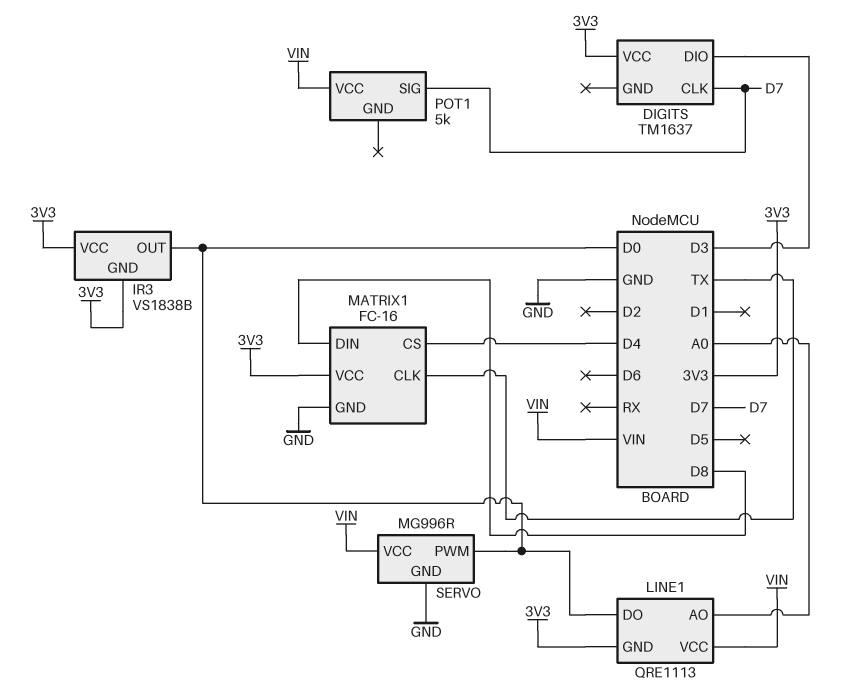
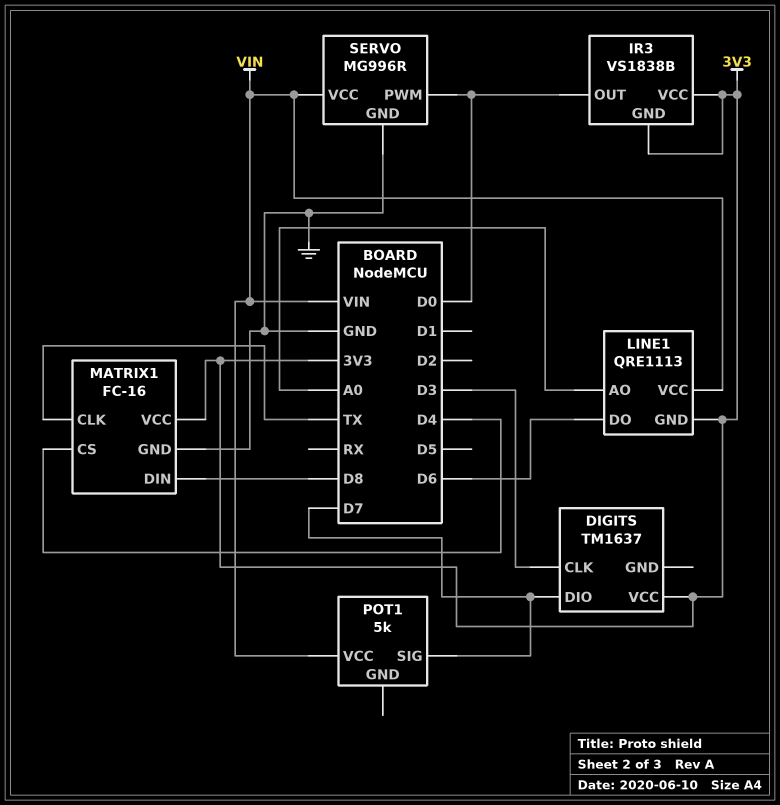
DIGITS pin CLK: D7 -> D3
DIGITS pin DIO: D3 -> D7
LINE1 pin DO: D0 -> D6

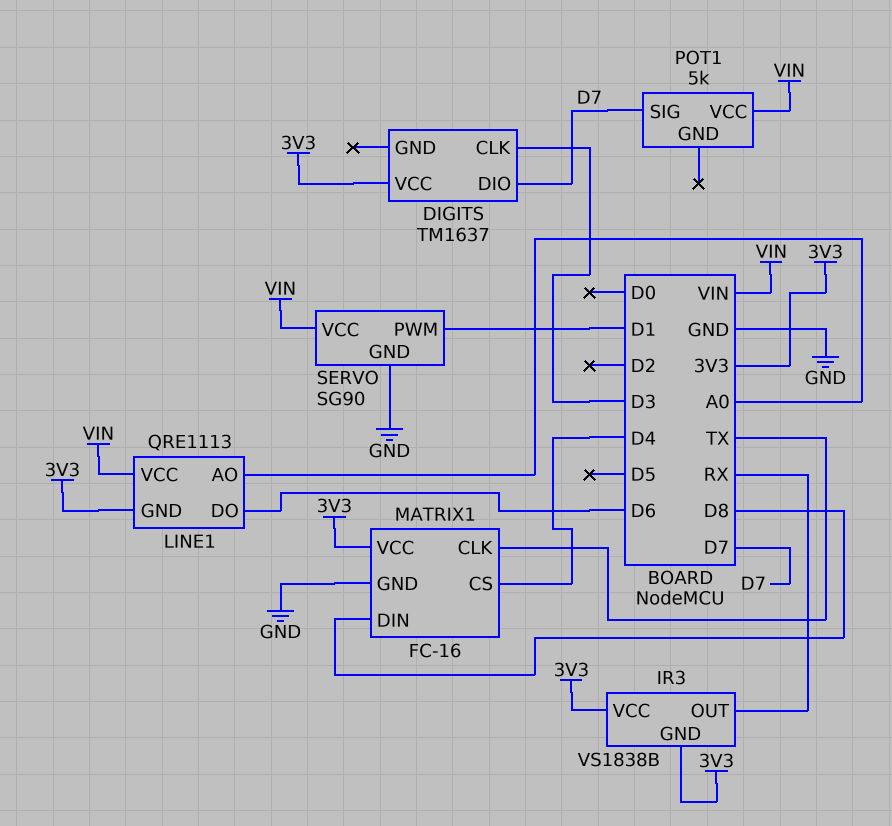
IR3 pin OUT: D0 -> RX
SERVO: MG996R -> SG90
SERVO pin PWM: D0 -> D1

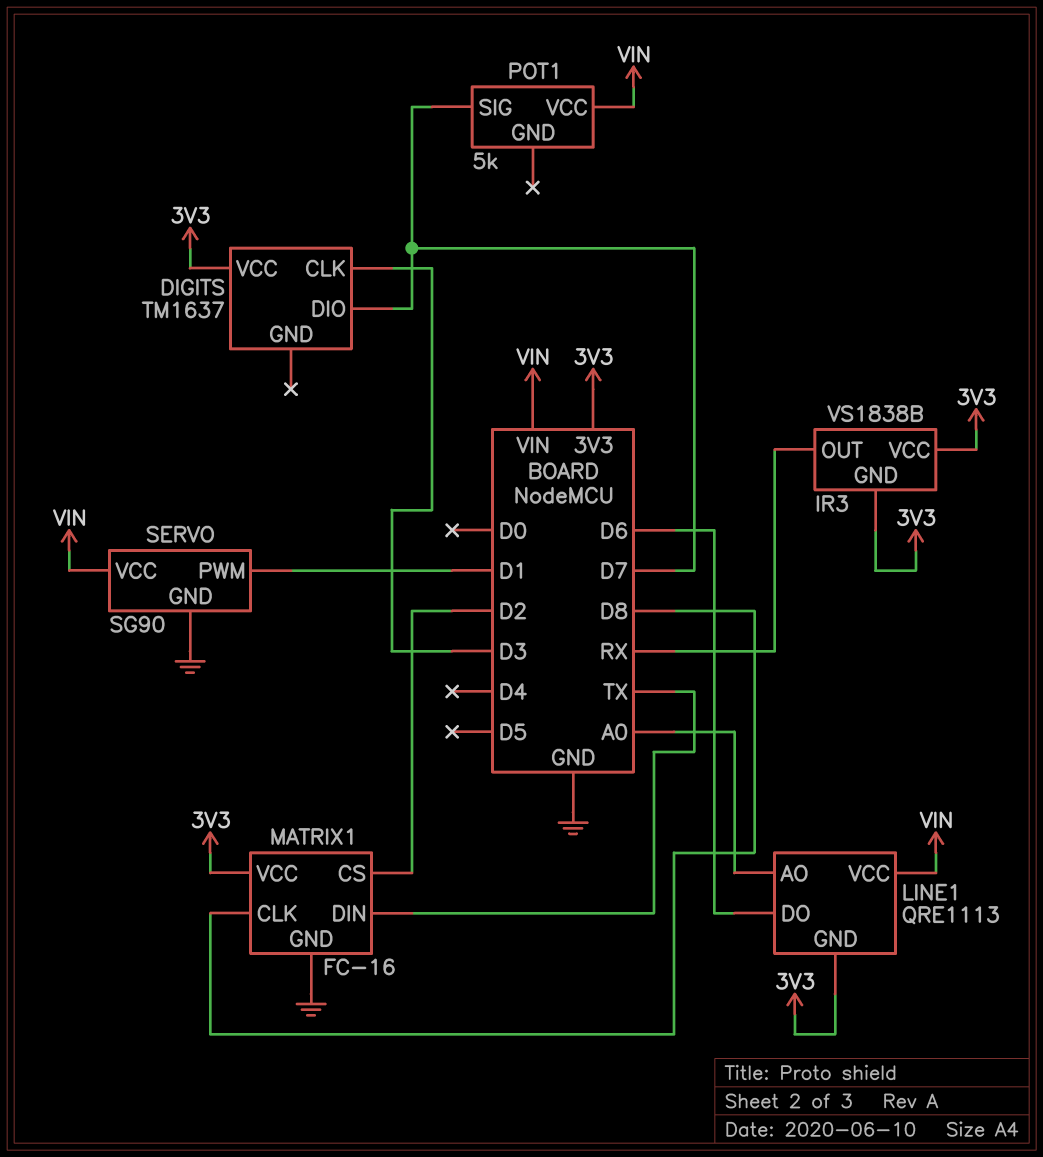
MATRIX1 pin CLK: TX -> D8
MATRIX1 pin CS: D4 -> D2
MATRIX1 pin DIN: D8 -> TX

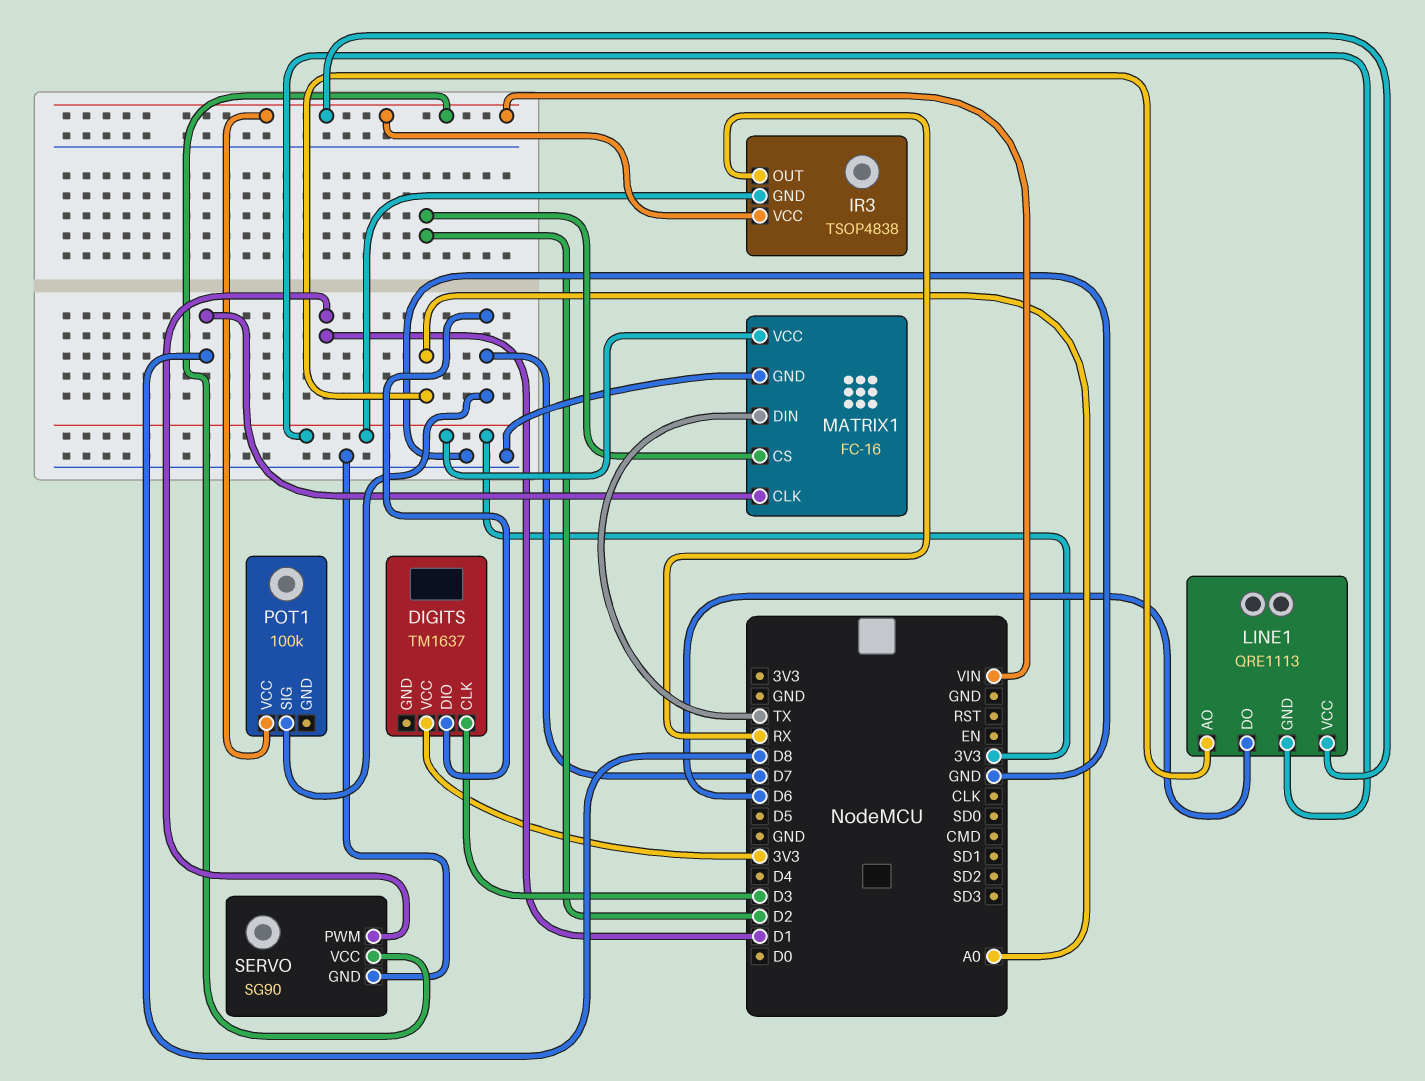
IR3: VS1838B -> TSOP4838
IR3 pin VCC: 3V3 -> VIN
POT1: 5k -> 100k

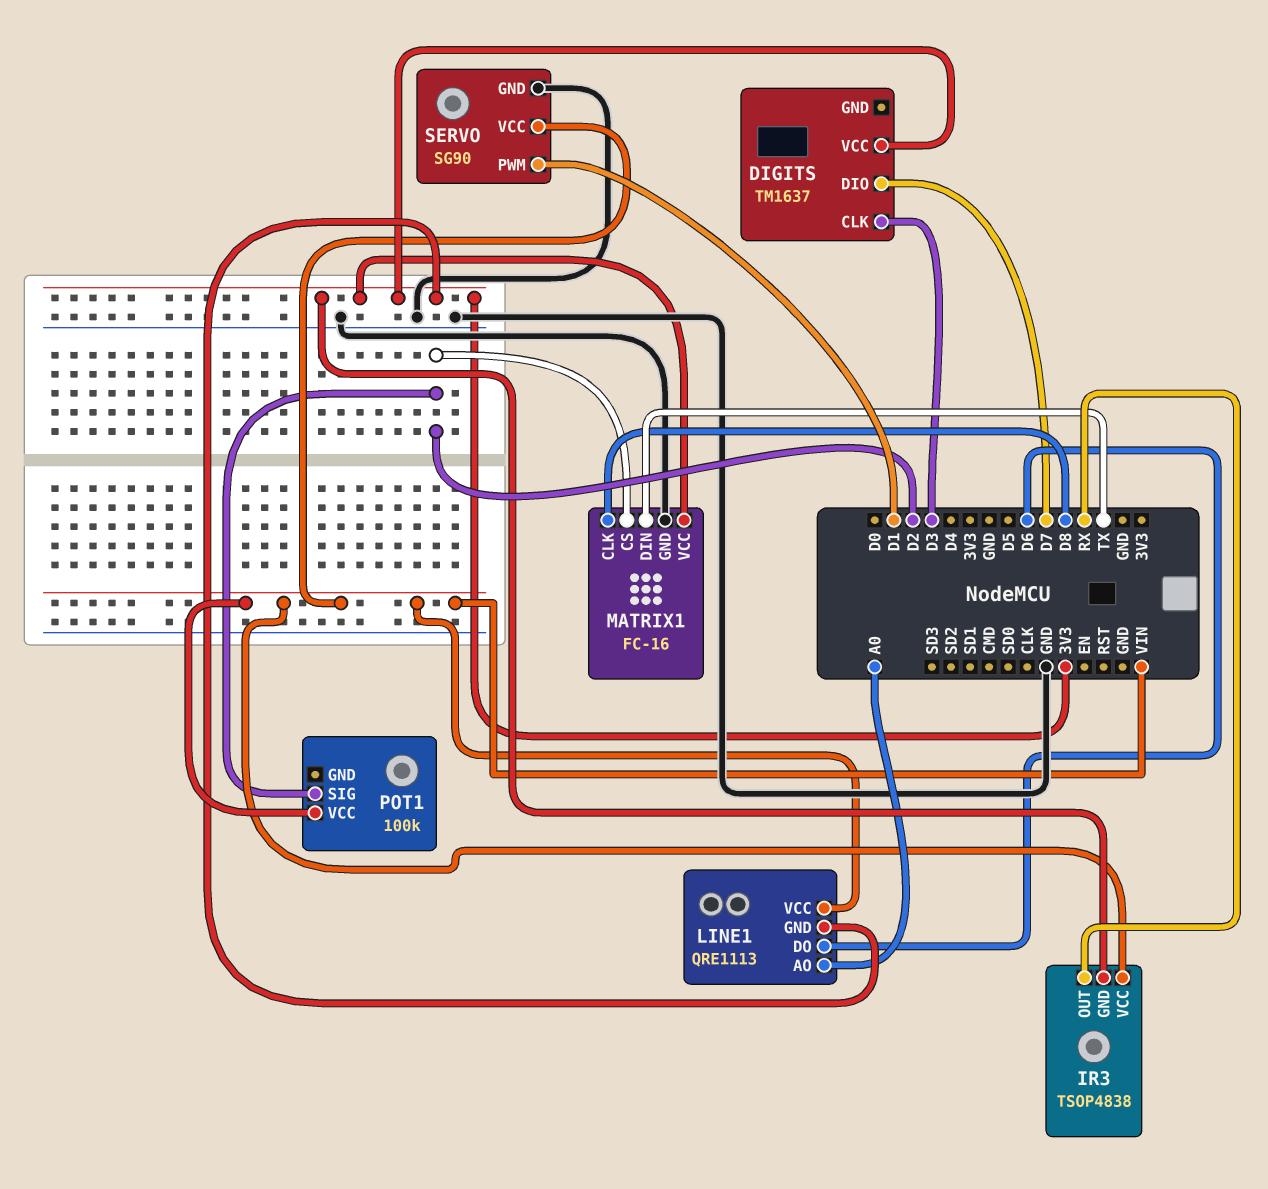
POT1 pin SIG: D7 -> D2

